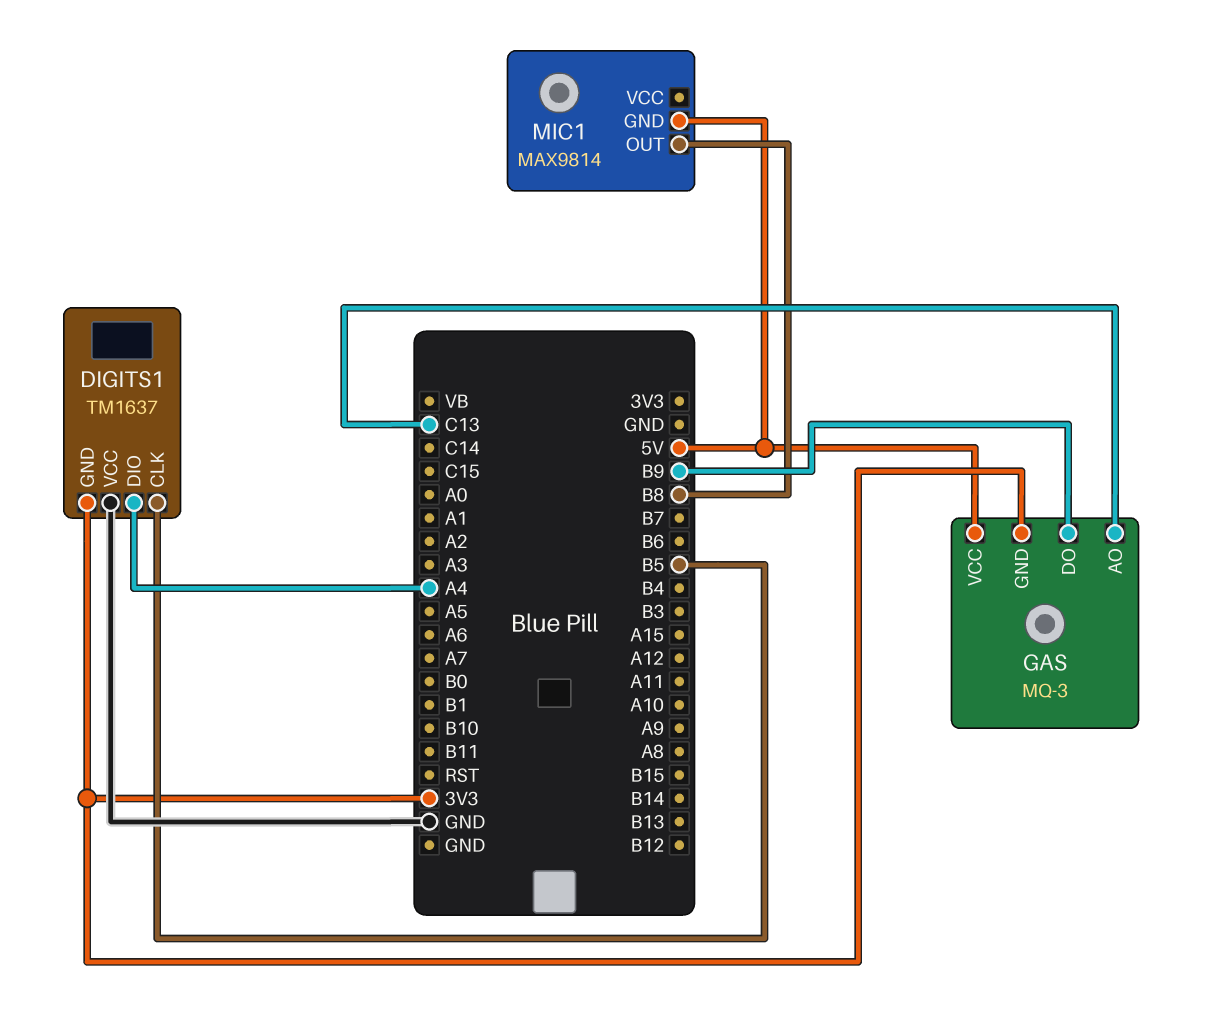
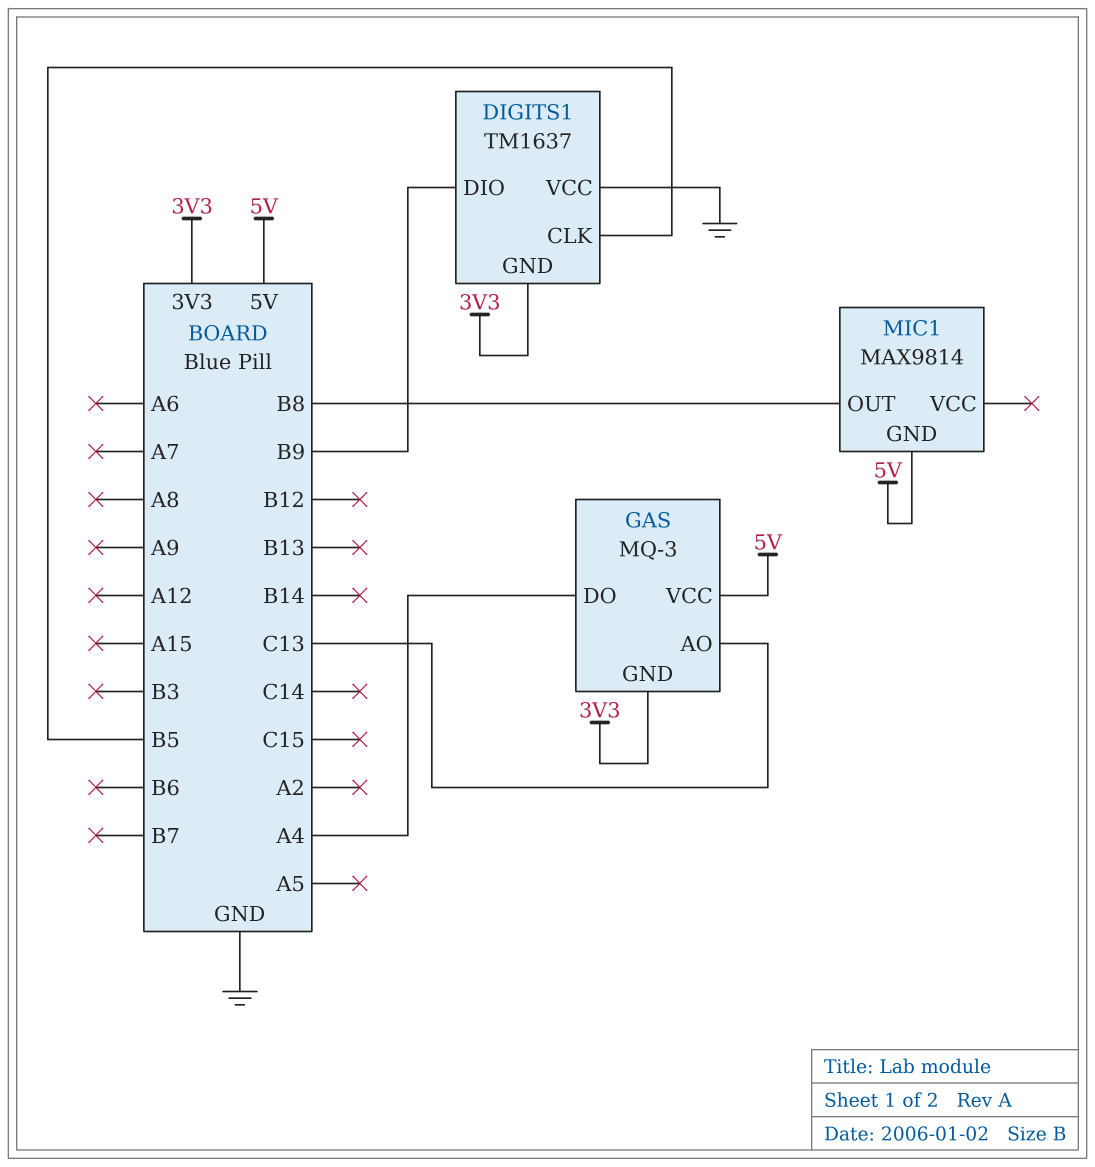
DIGITS1 pin DIO: A4 -> B9
GAS pin DO: B9 -> A4

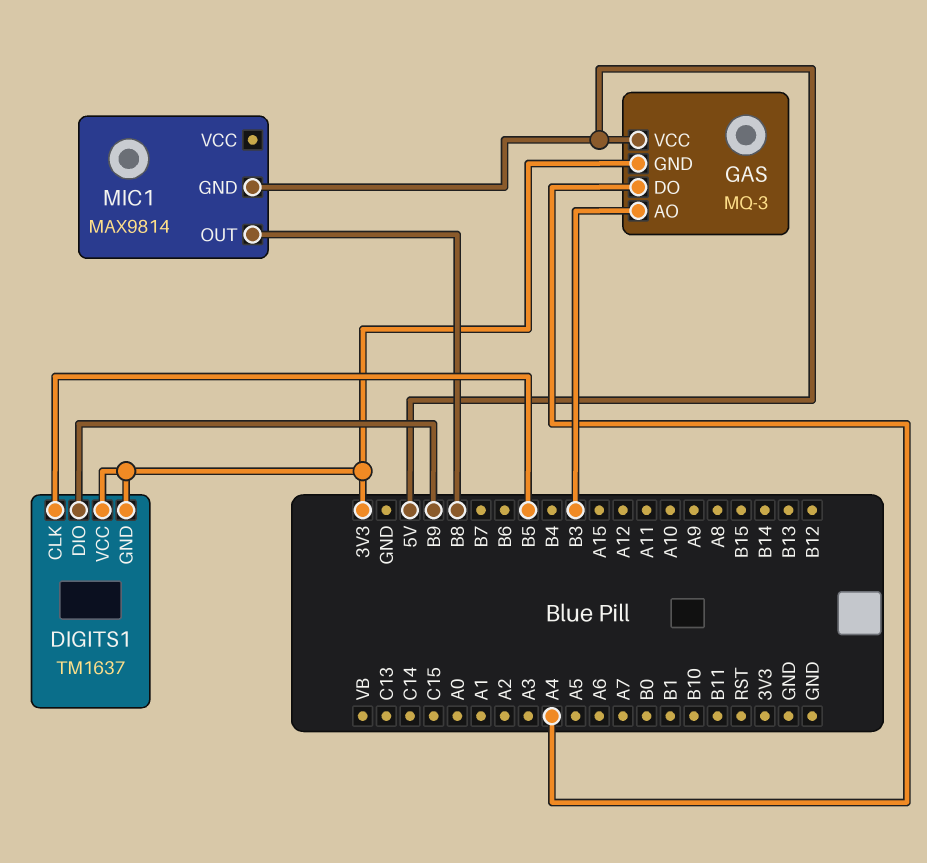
DIGITS1 pin VCC: GND -> 3V3
GAS pin AO: C13 -> B3

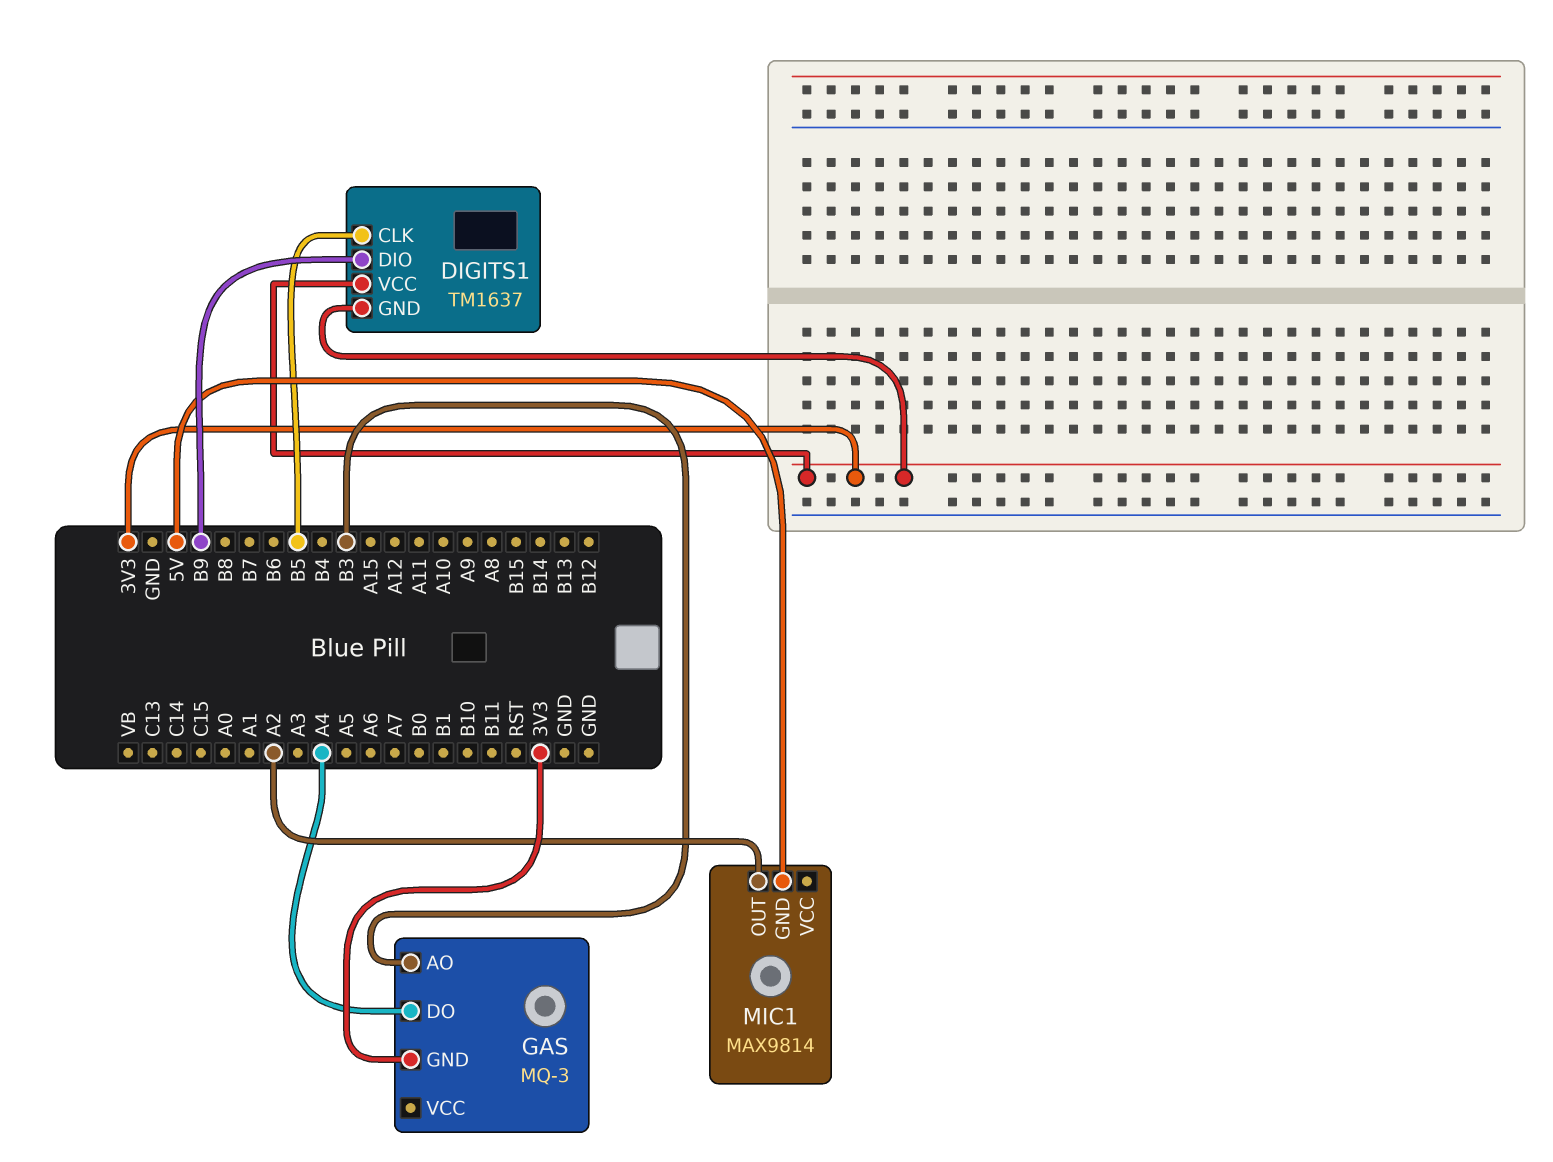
GAS pin VCC: 5V -> none
MIC1 pin OUT: B8 -> A2

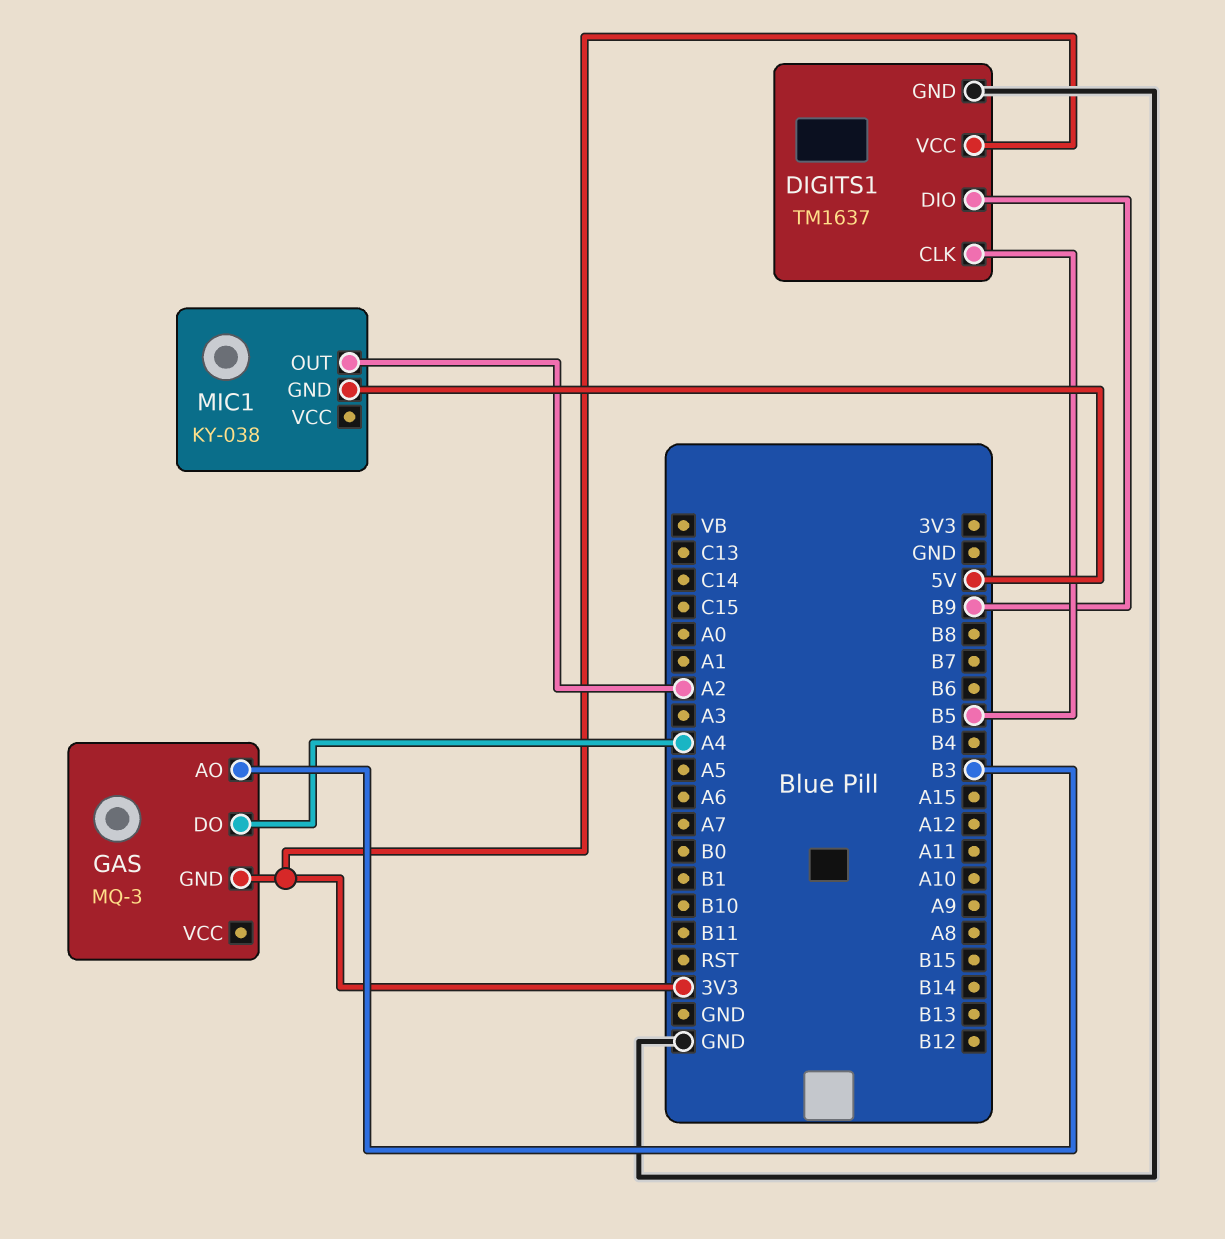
DIGITS1 pin GND: 3V3 -> GND
MIC1: MAX9814 -> KY-038

